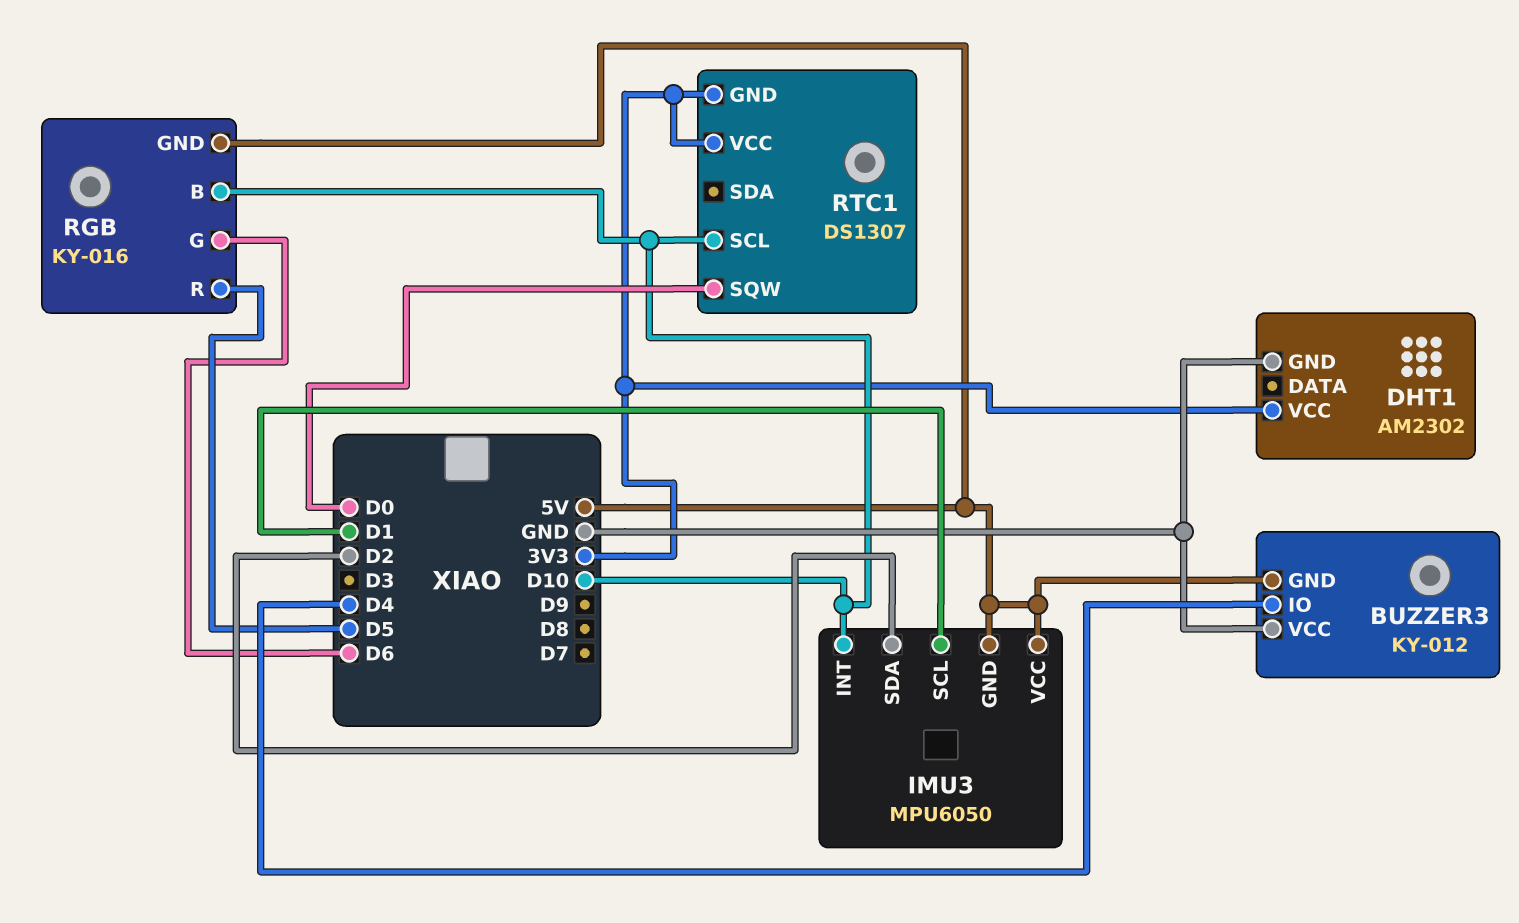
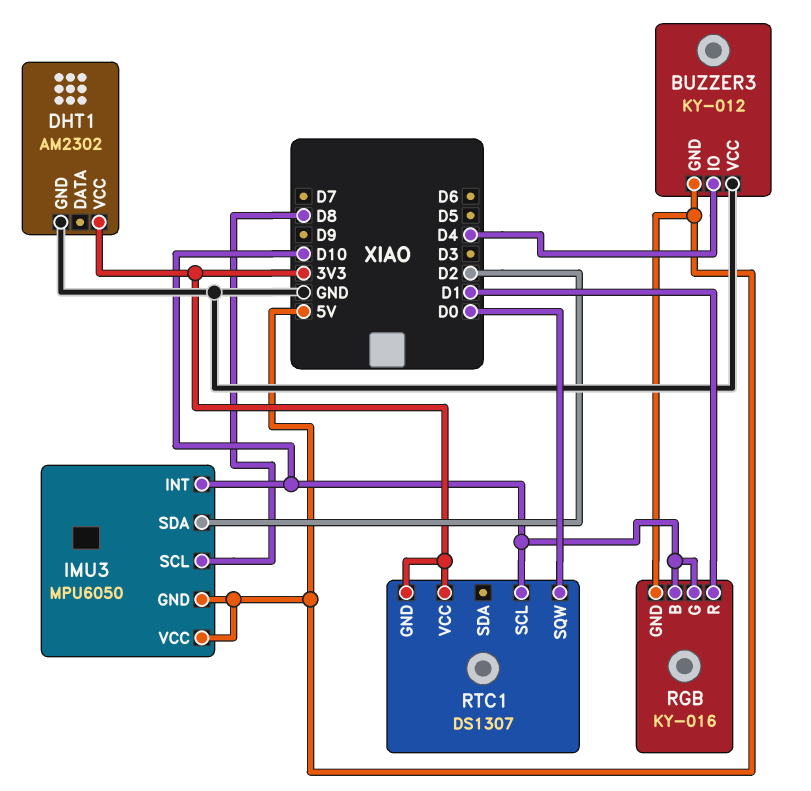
IMU3 pin SCL: D1 -> D8
RGB pin G: D6 -> D10
RGB pin R: D5 -> D1

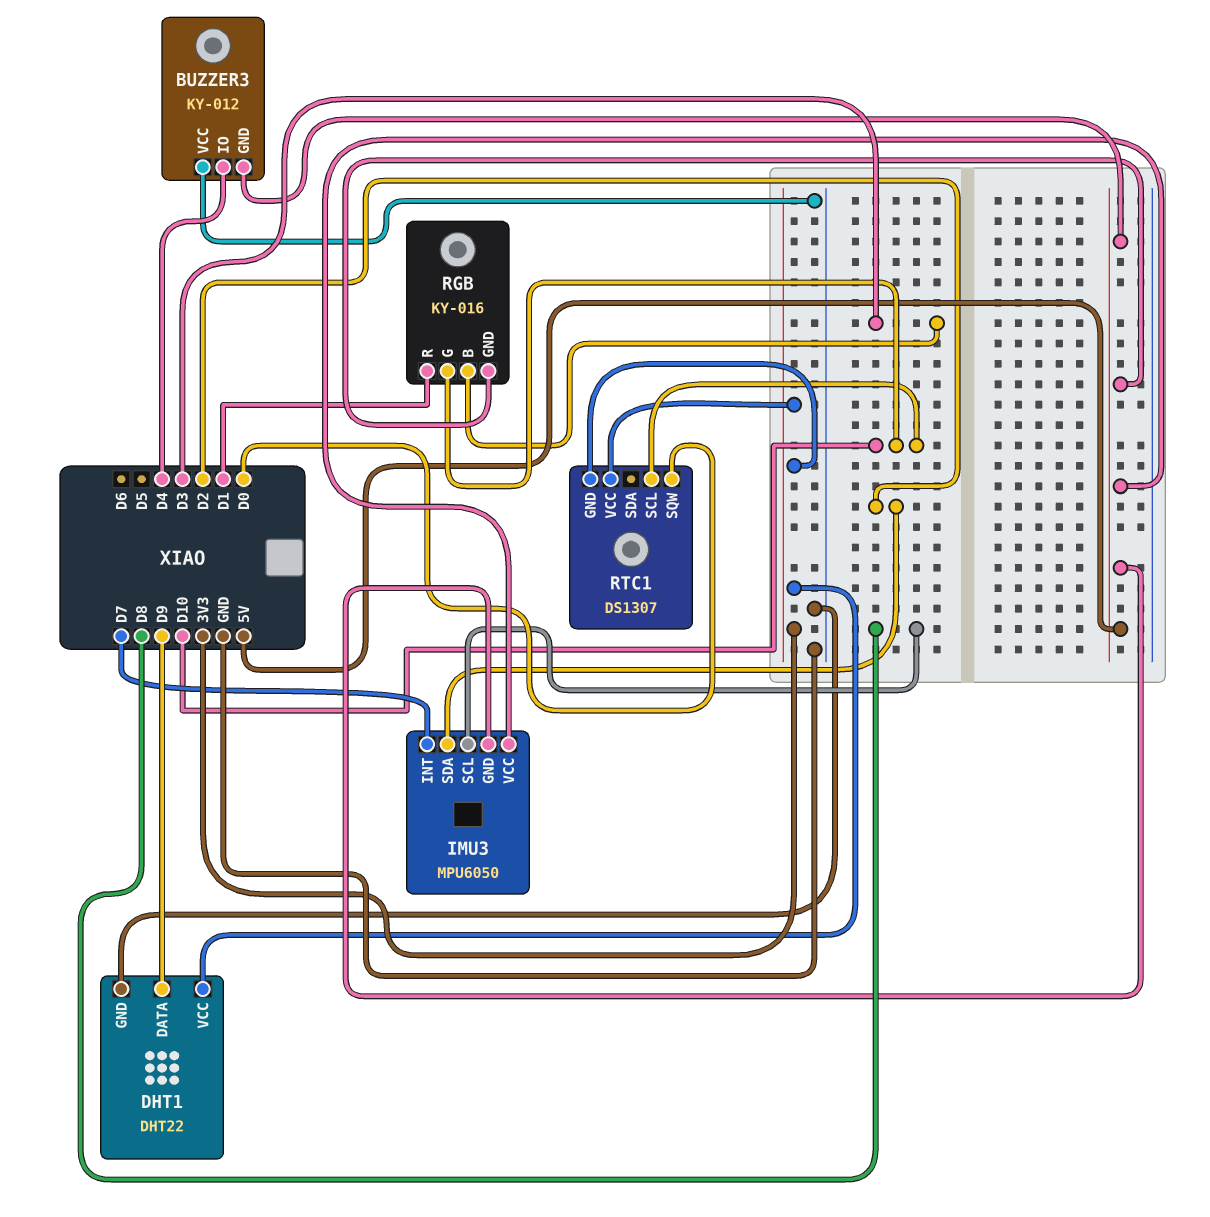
DHT1: AM2302 -> DHT22
DHT1 pin DATA: none -> D9
IMU3 pin INT: D10 -> D7
RGB pin B: D10 -> D3

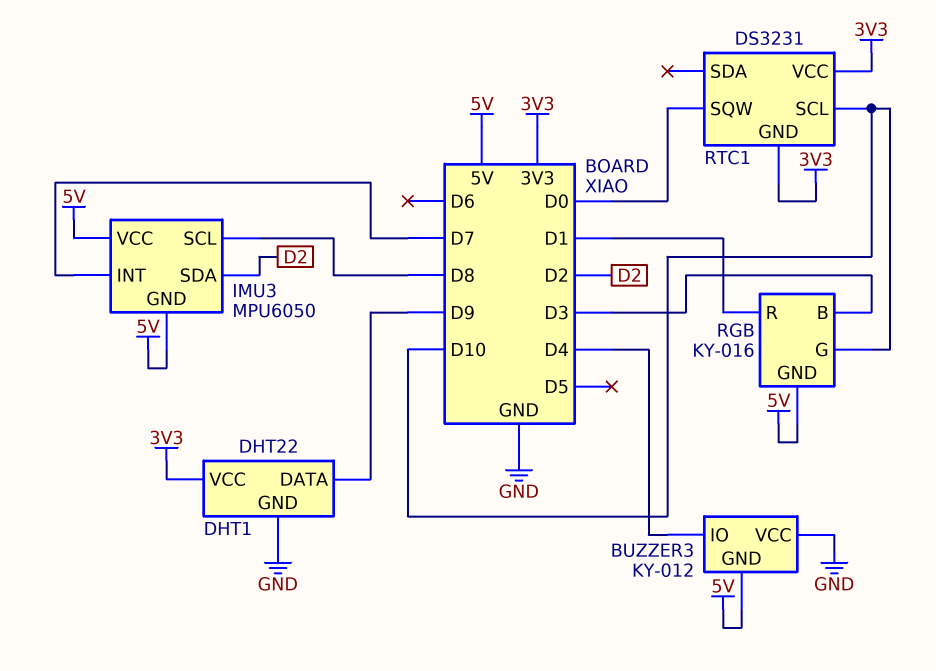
RTC1: DS1307 -> DS3231

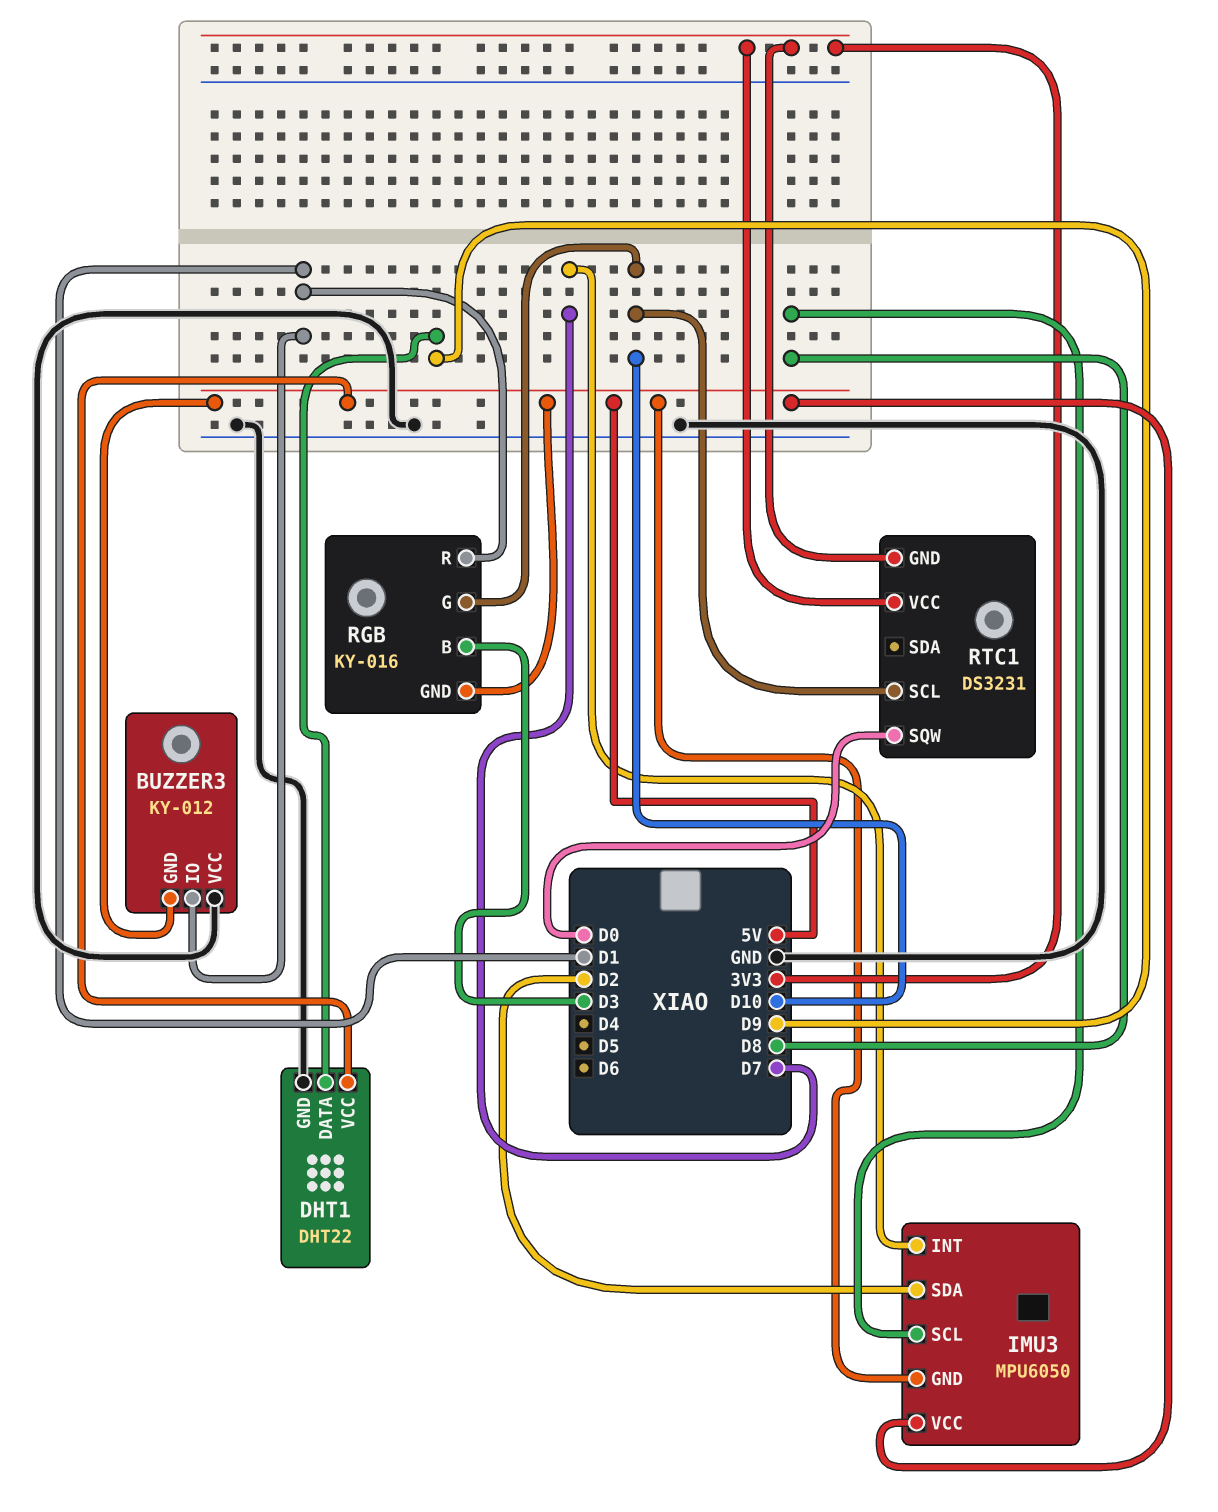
BUZZER3 pin IO: D4 -> D1
DHT1 pin VCC: 3V3 -> 5V

